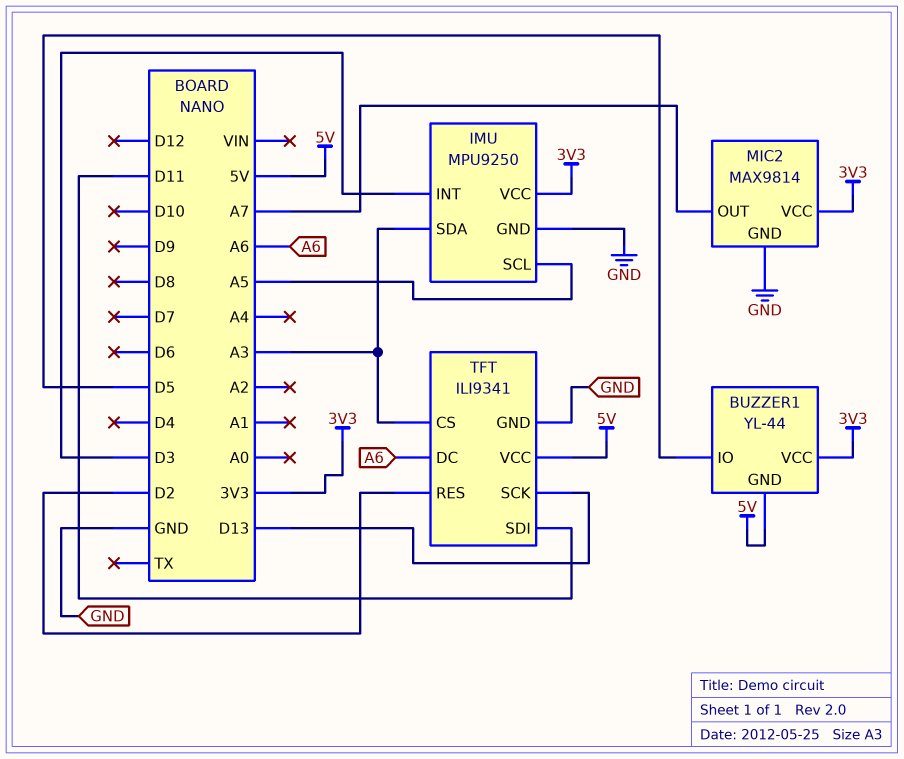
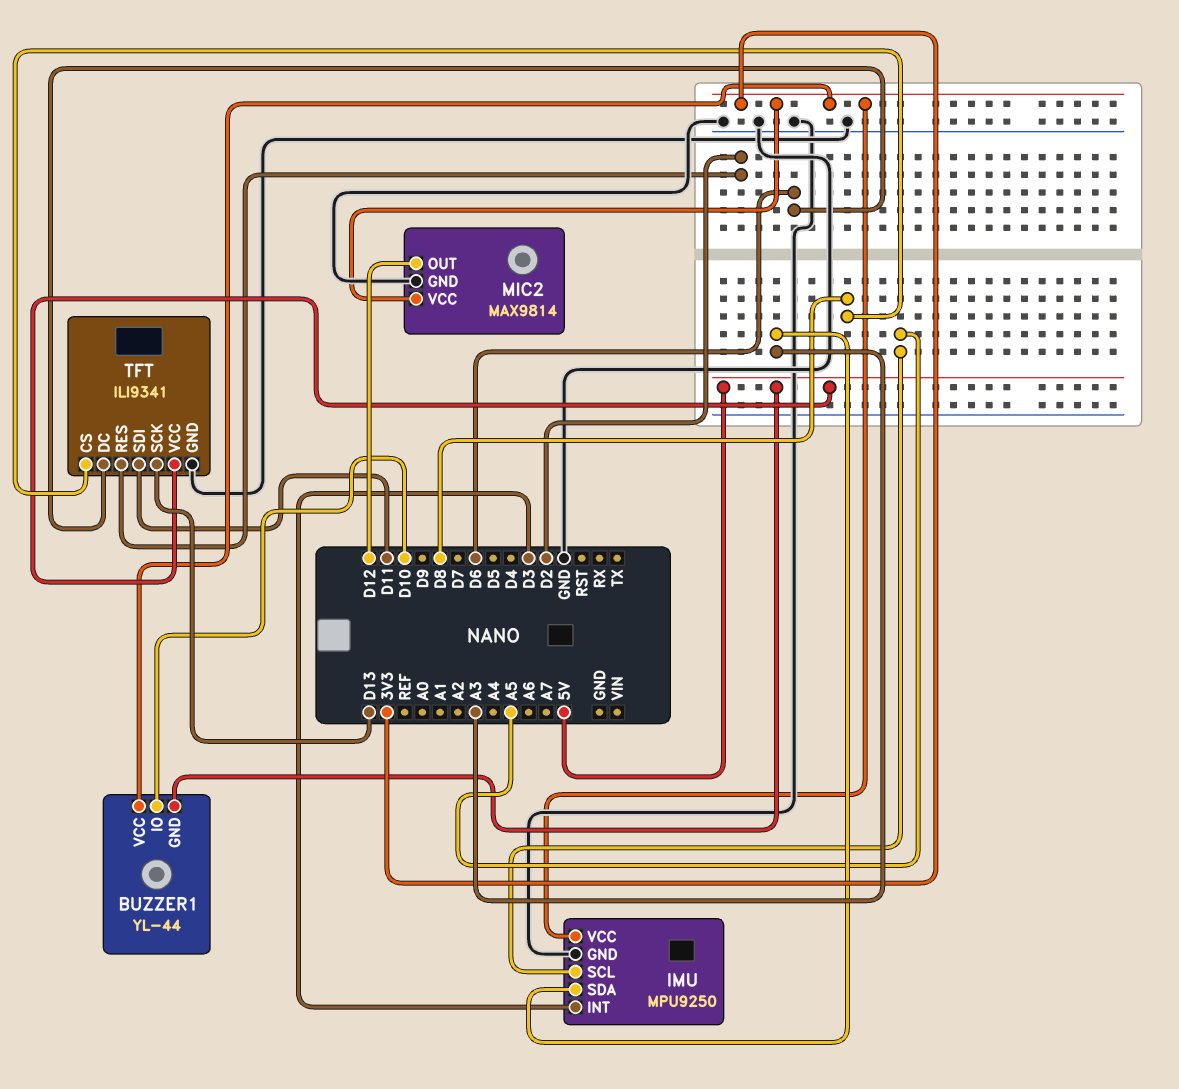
BUZZER1 pin IO: D5 -> D10
MIC2 pin OUT: A7 -> D12
TFT pin CS: A3 -> D8
TFT pin DC: A6 -> D6

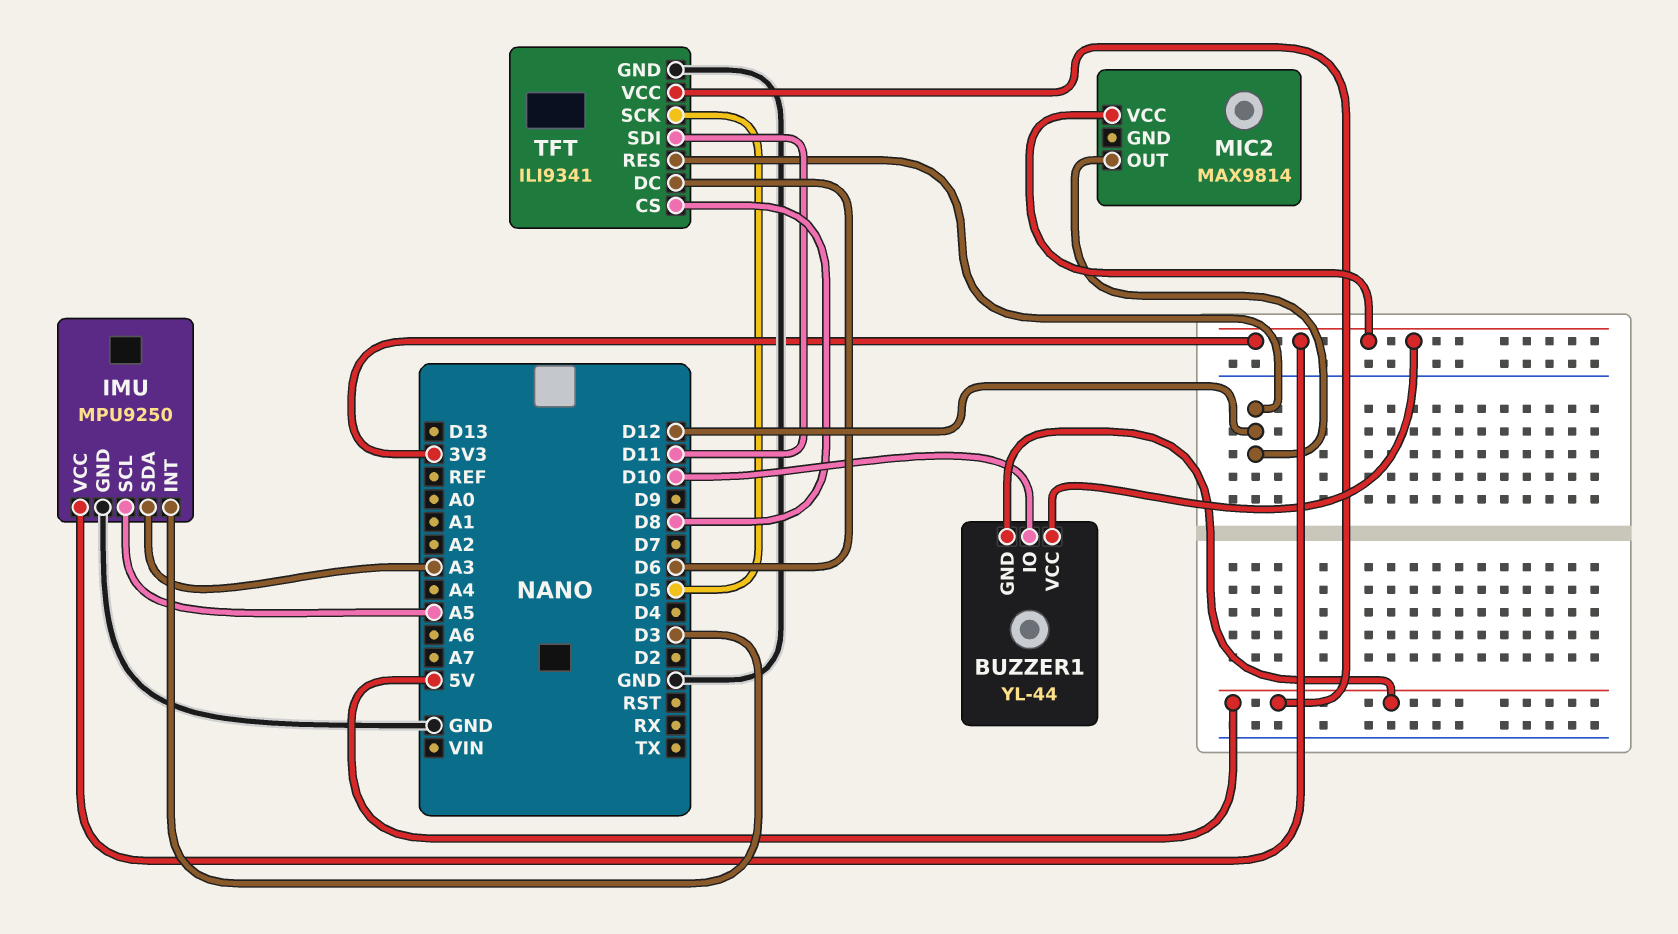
MIC2 pin GND: GND -> none
TFT pin RES: D2 -> D12
TFT pin SCK: D13 -> D5

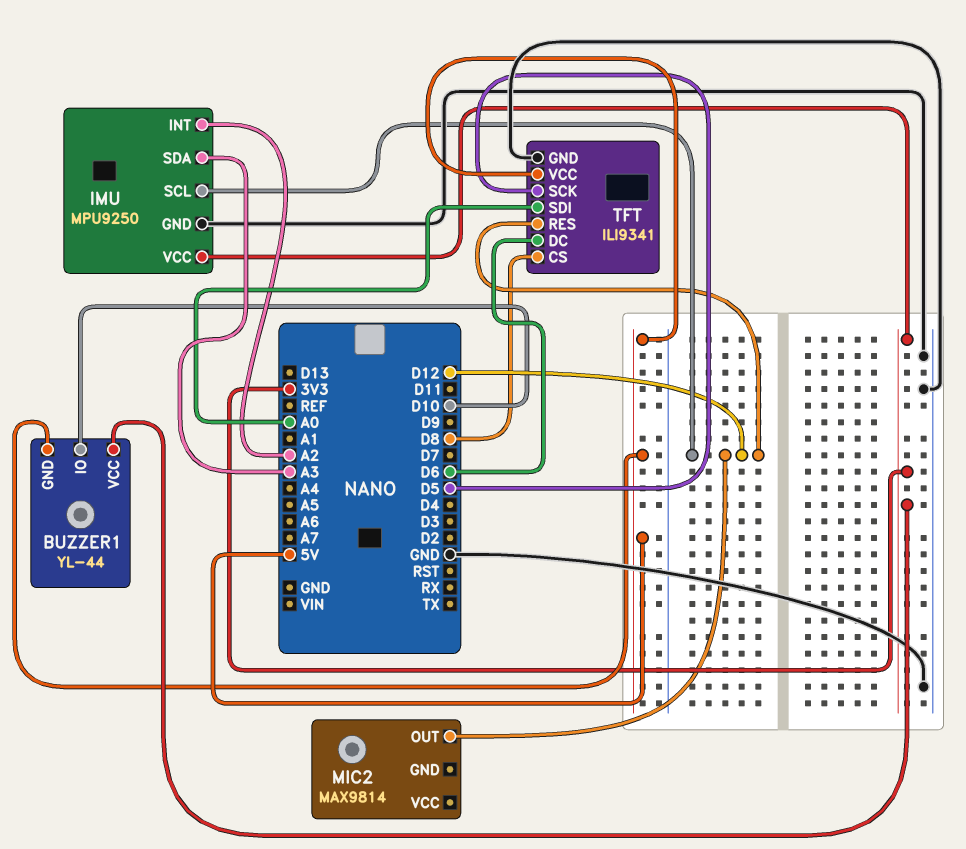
IMU pin INT: D3 -> A2
IMU pin SCL: A5 -> D12
MIC2 pin VCC: 3V3 -> none
TFT pin SDI: D11 -> A0

